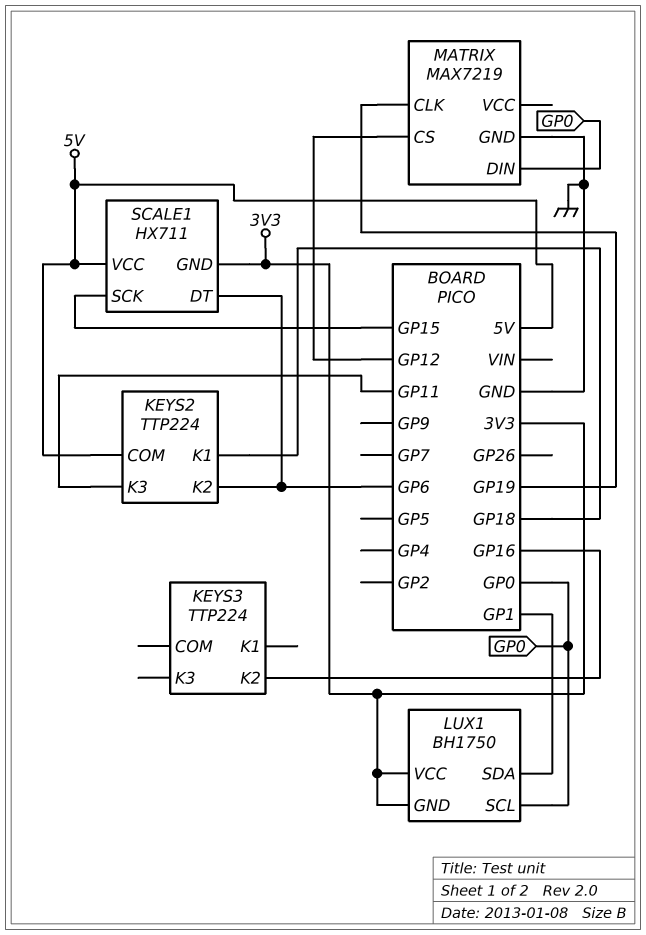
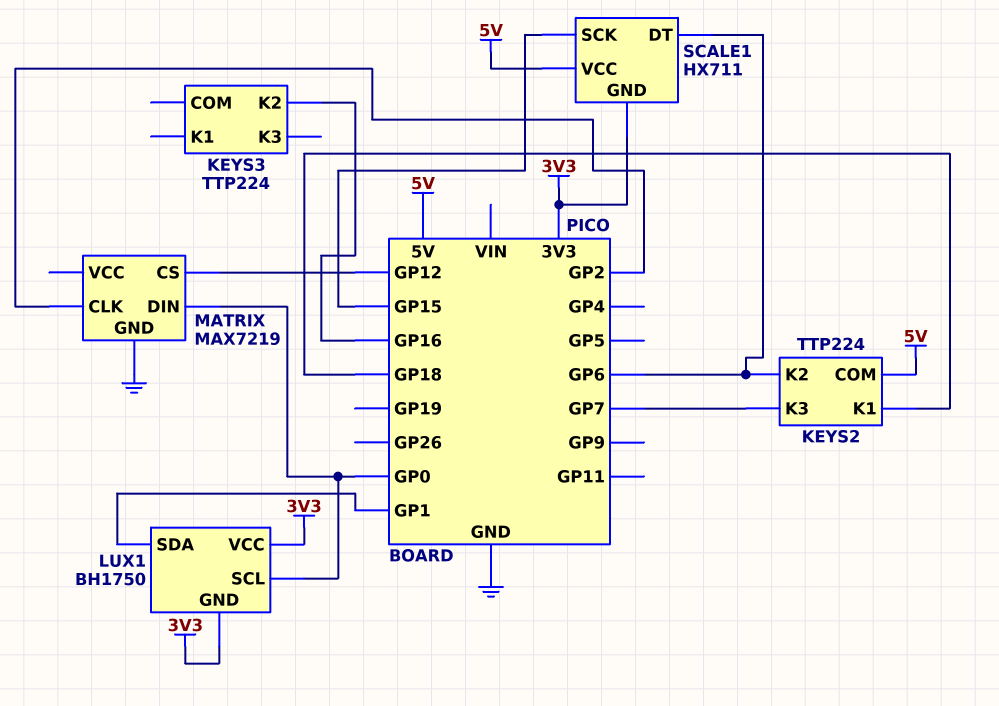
KEYS2 pin K3: GP11 -> GP7
MATRIX pin CLK: GP19 -> GP2

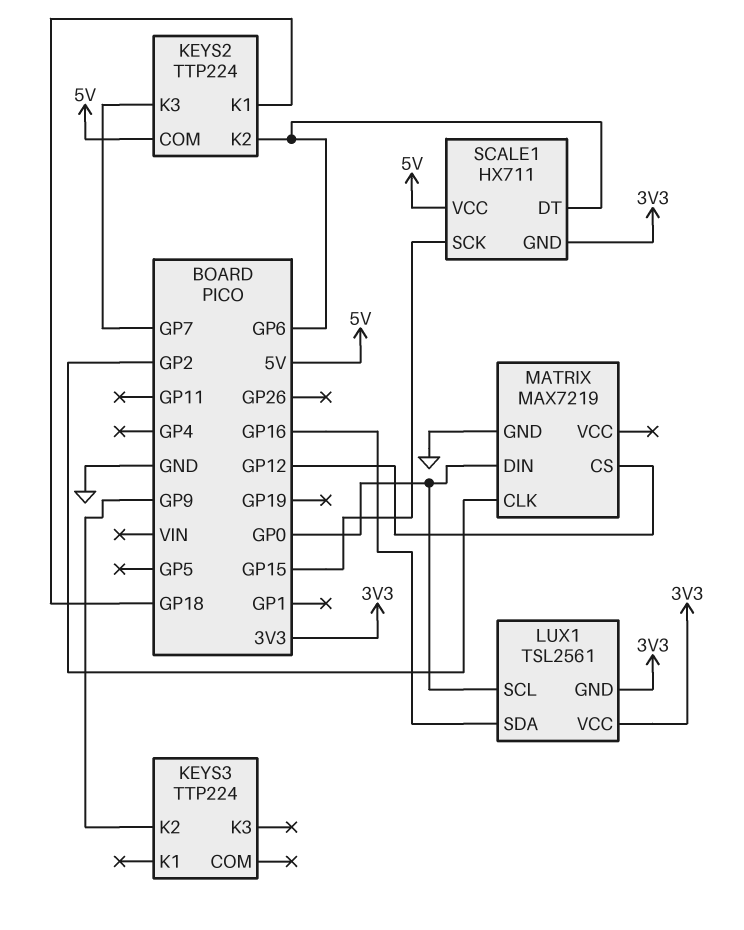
KEYS3 pin K2: GP16 -> GP9
LUX1: BH1750 -> TSL2561
LUX1 pin SDA: GP1 -> GP16

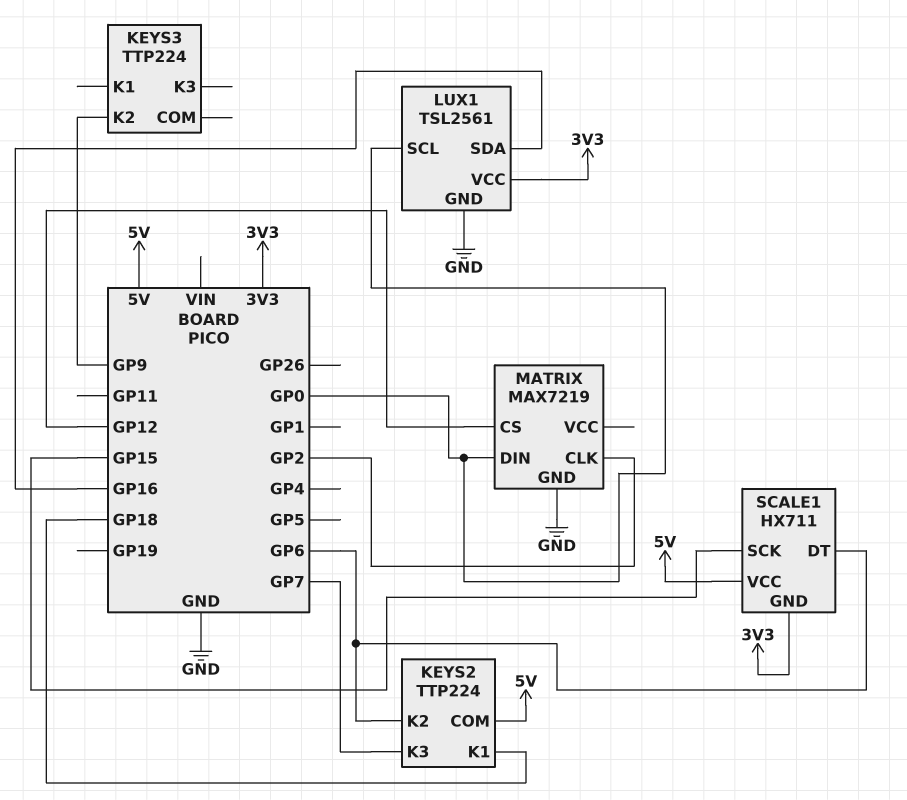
LUX1 pin GND: 3V3 -> GND

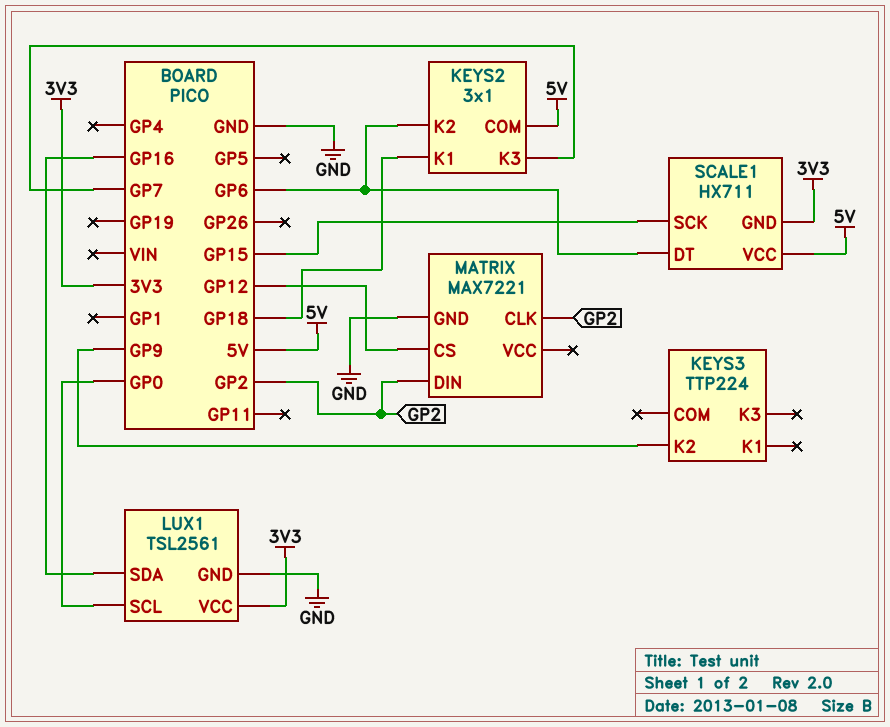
KEYS2: TTP224 -> 3x1
MATRIX: MAX7219 -> MAX7221
MATRIX pin DIN: GP0 -> GP2

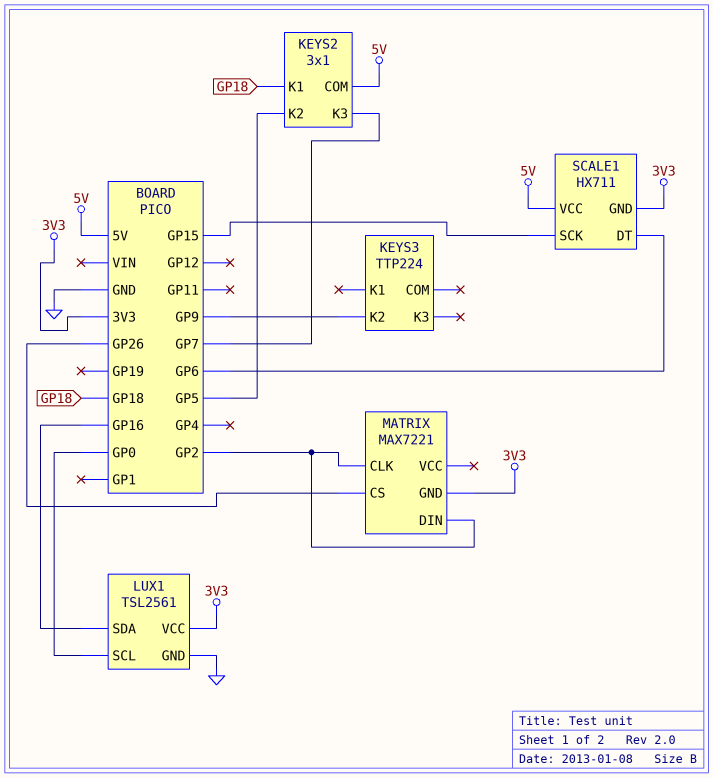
KEYS2 pin K2: GP6 -> GP5
MATRIX pin CS: GP12 -> GP26
MATRIX pin GND: GND -> 3V3

